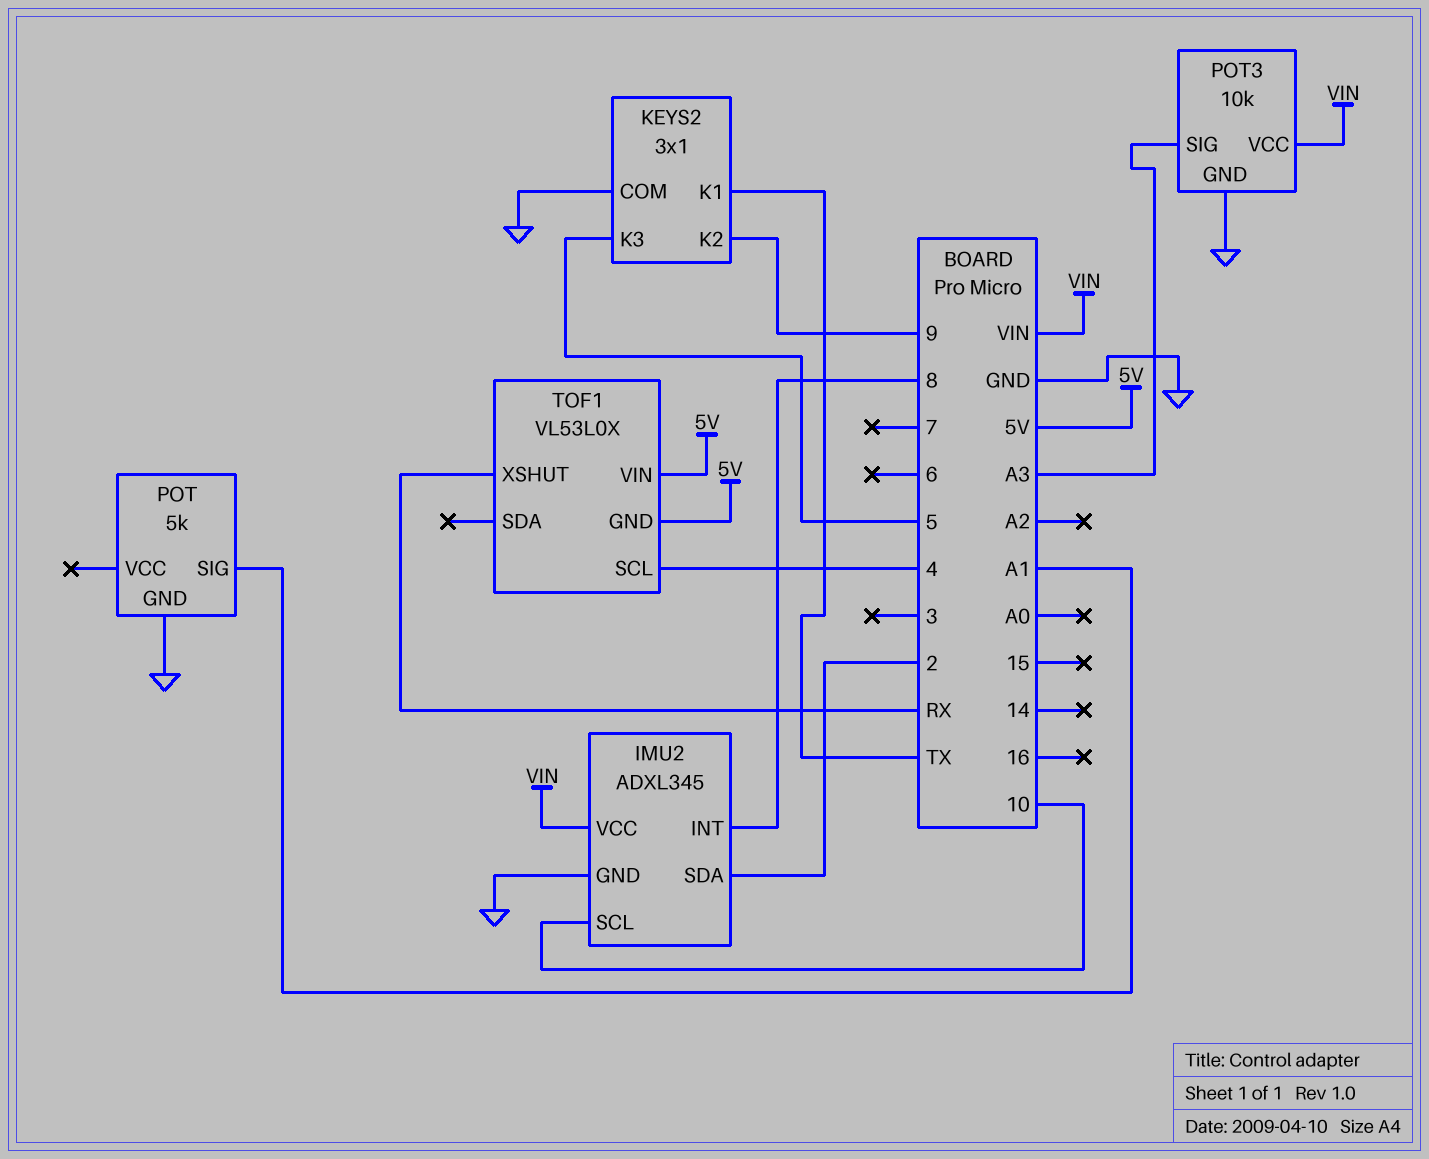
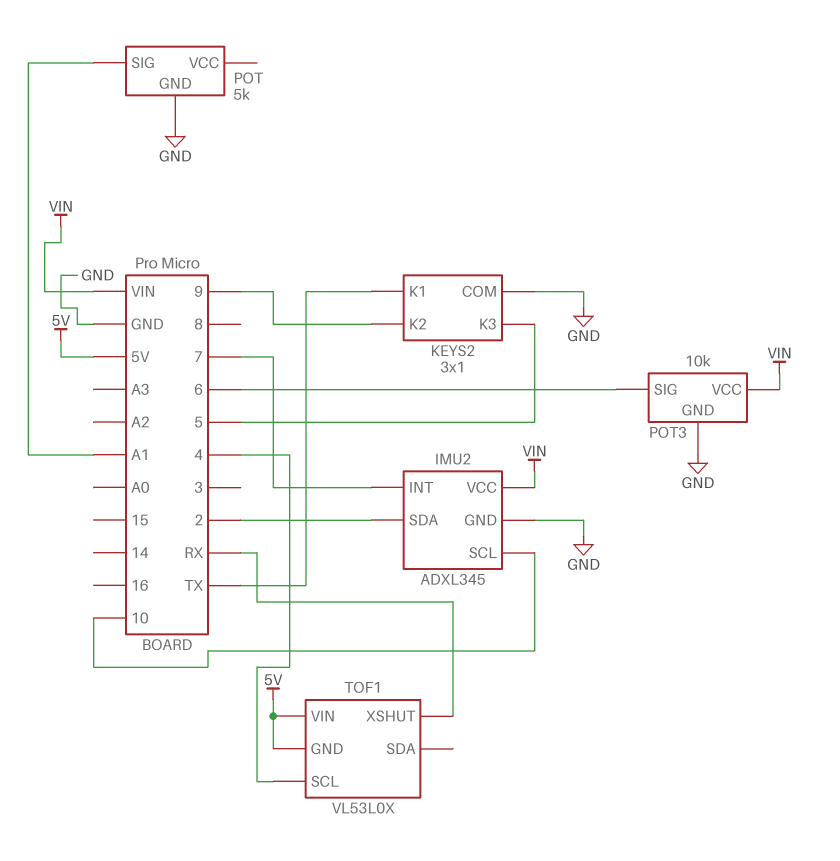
IMU2 pin INT: 8 -> 7
POT3 pin SIG: A3 -> 6

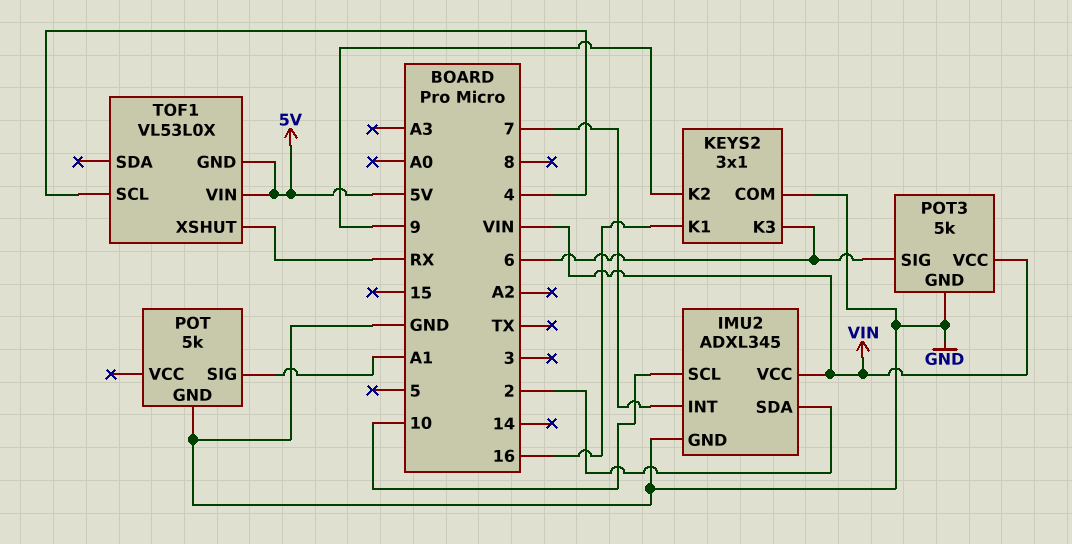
KEYS2 pin K1: TX -> 16
KEYS2 pin K3: 5 -> 6
POT3: 10k -> 5k

